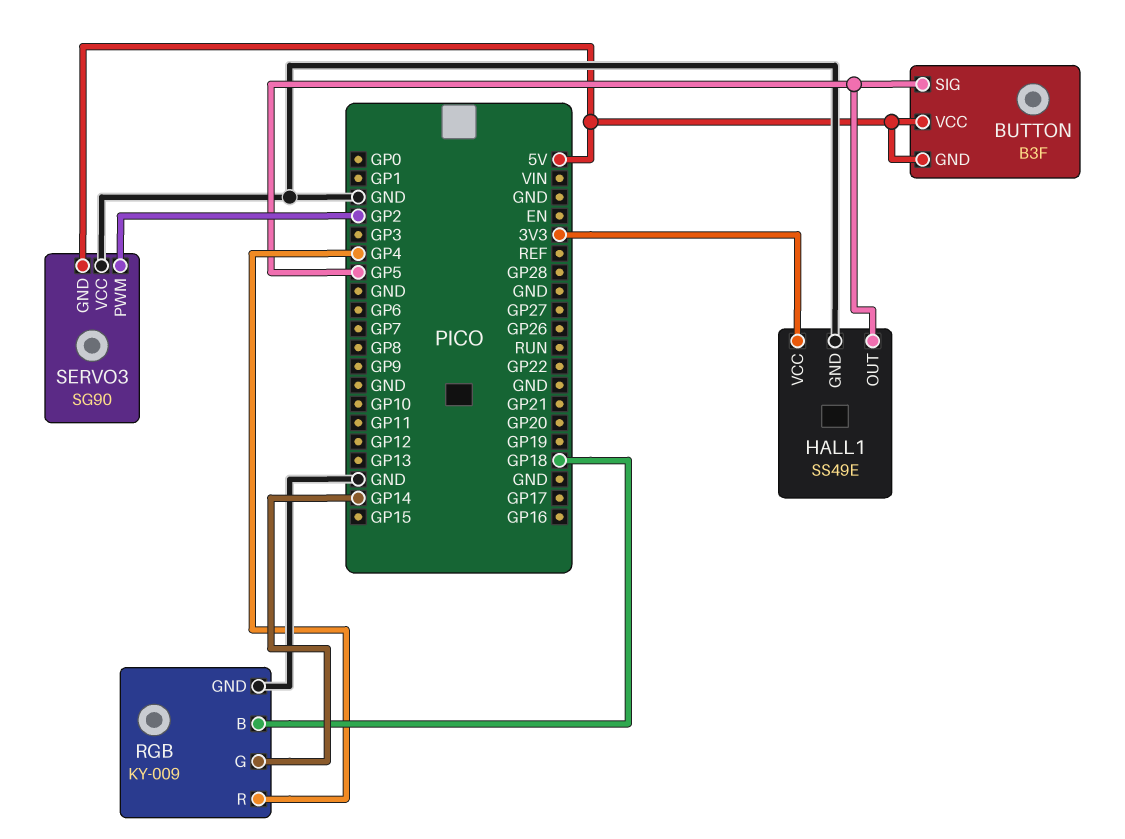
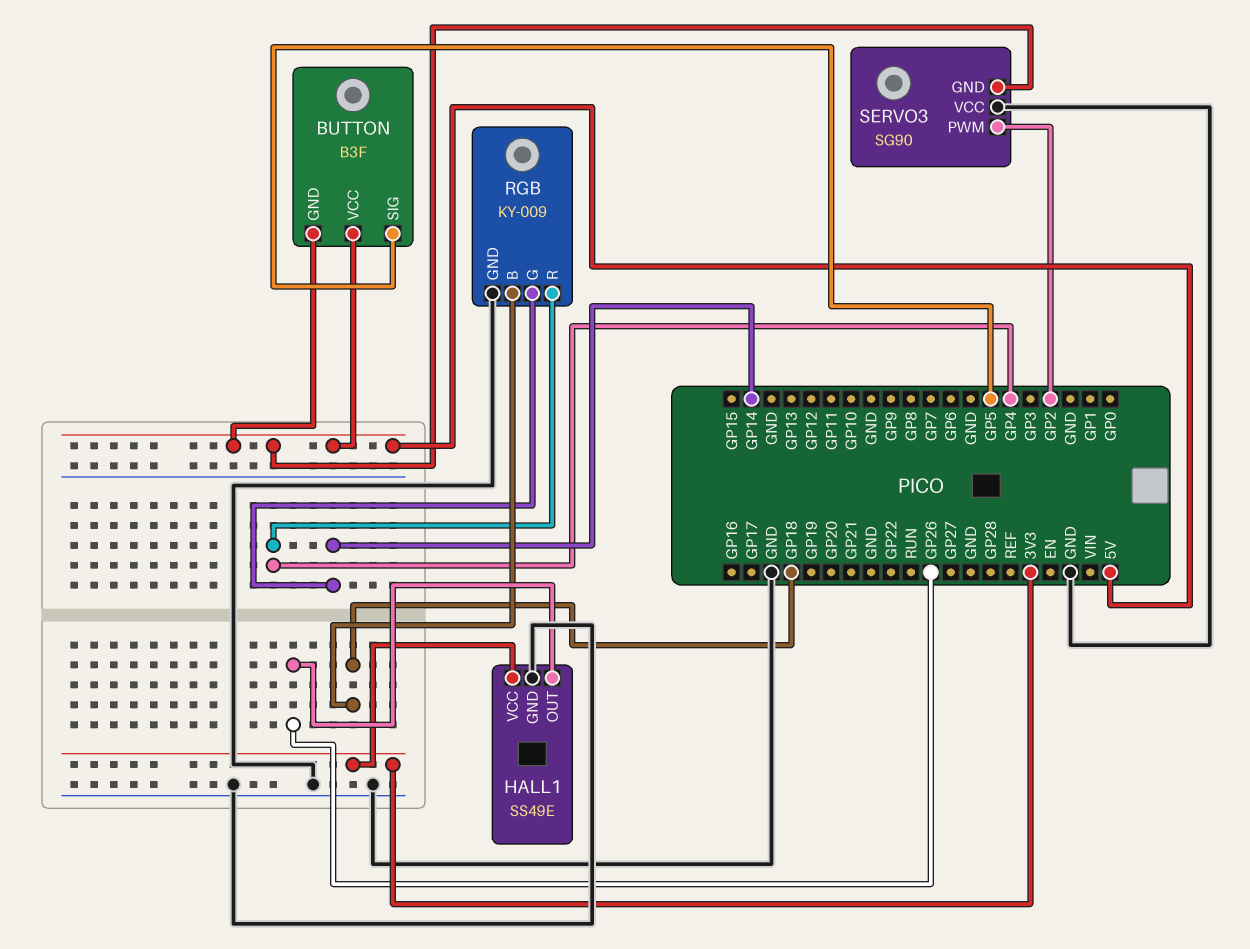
HALL1 pin OUT: GP5 -> GP26

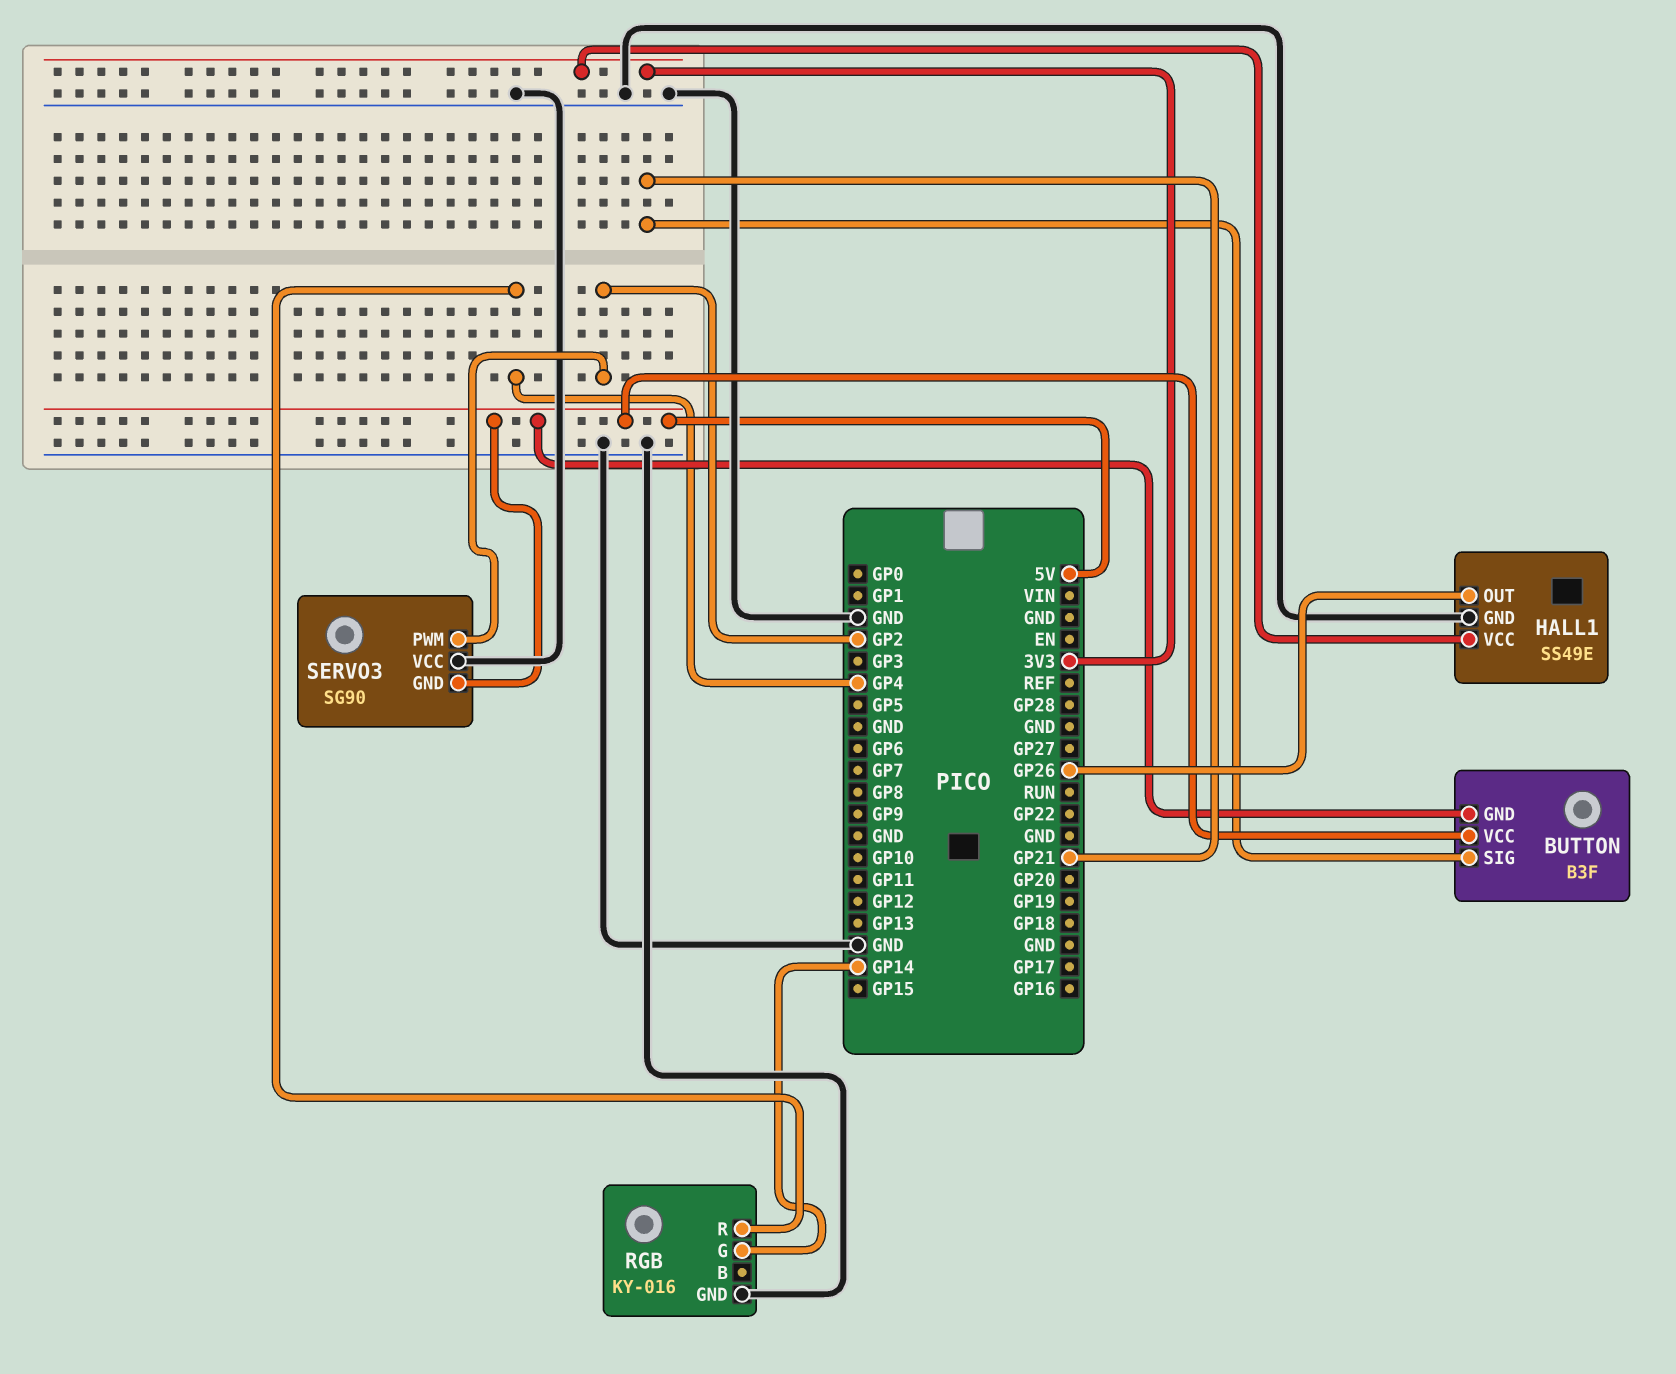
BUTTON pin SIG: GP5 -> GP21
RGB: KY-009 -> KY-016
RGB pin B: GP18 -> none

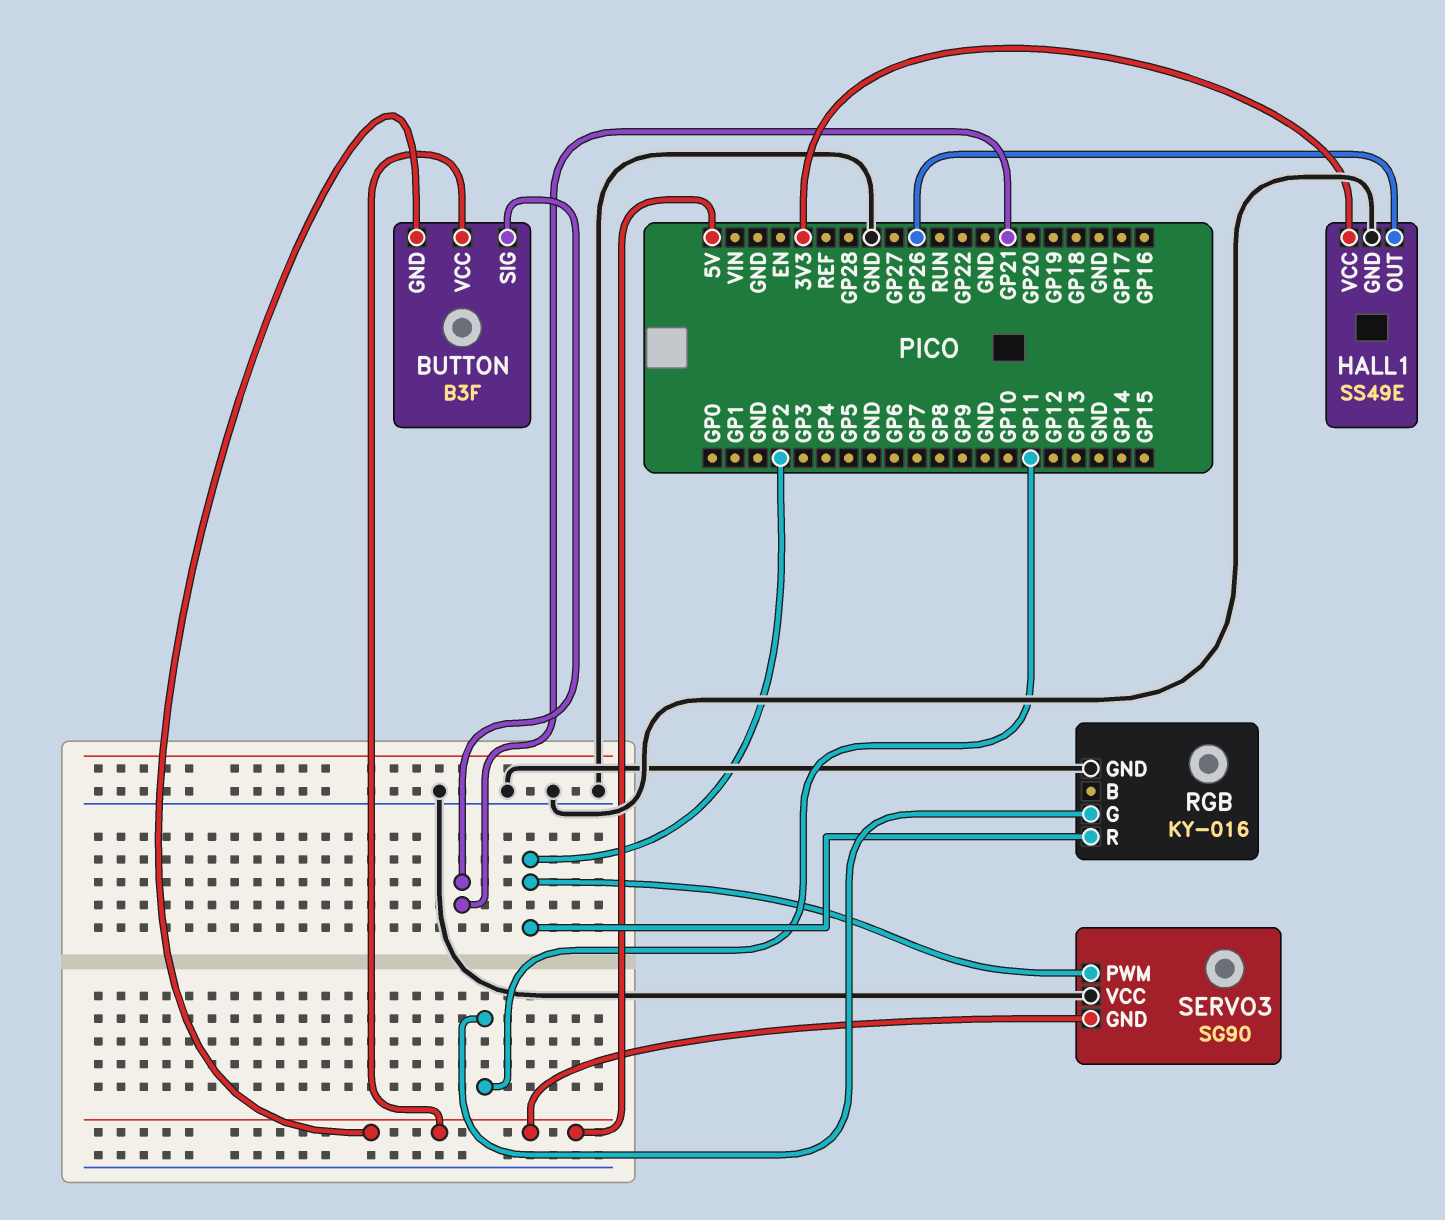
RGB pin G: GP14 -> GP11
RGB pin R: GP4 -> GP2

